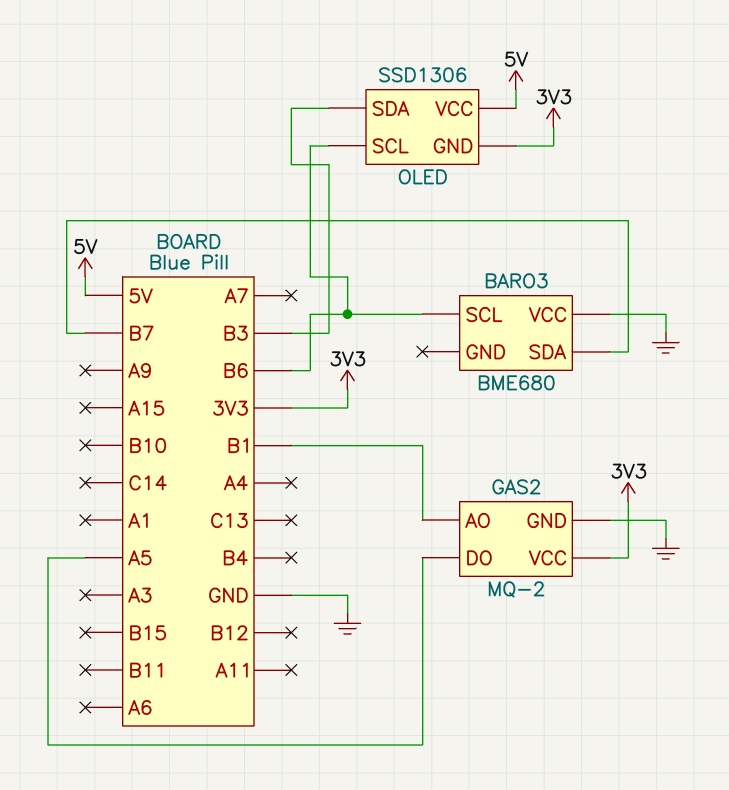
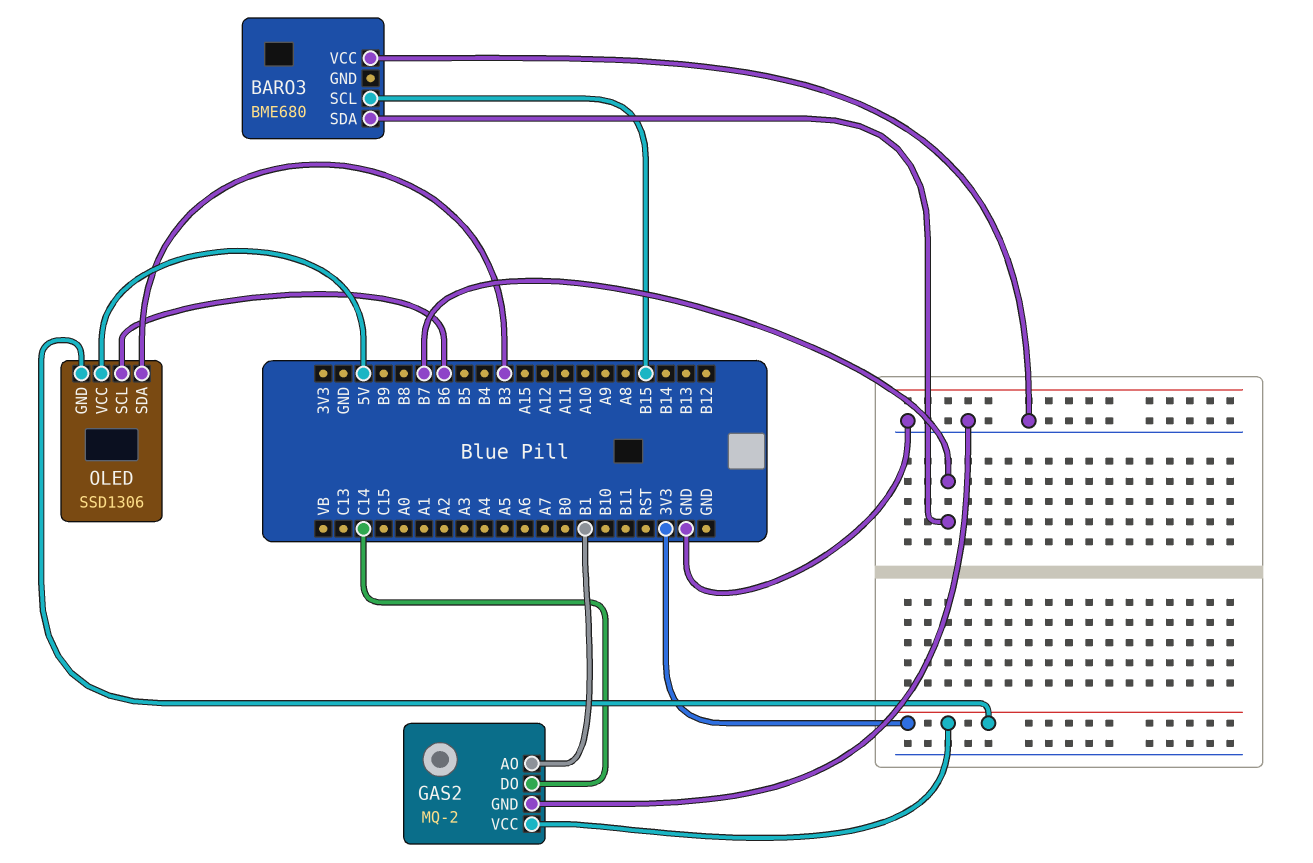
BARO3 pin SCL: B6 -> B15
GAS2 pin DO: A5 -> C14

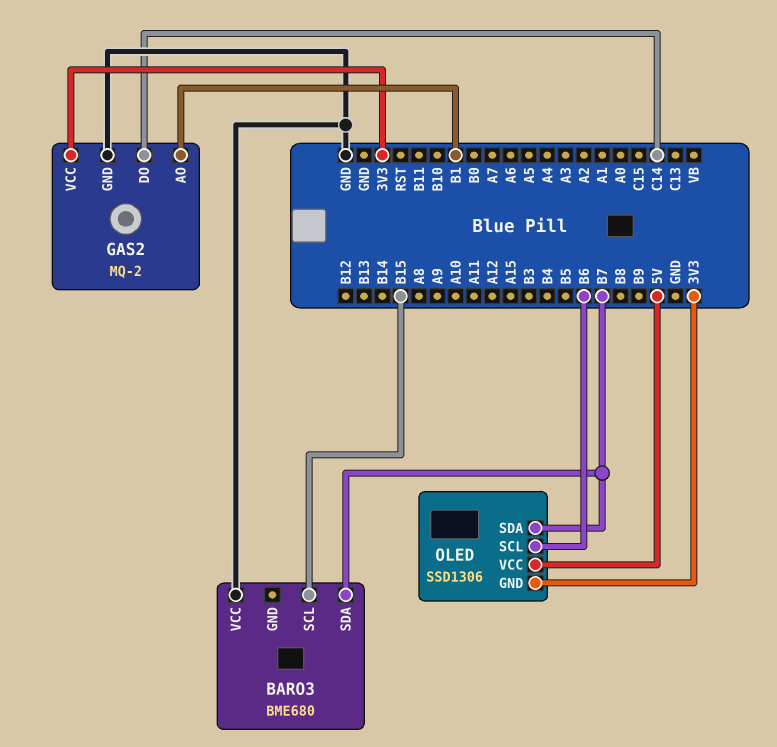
OLED pin SDA: B3 -> B7

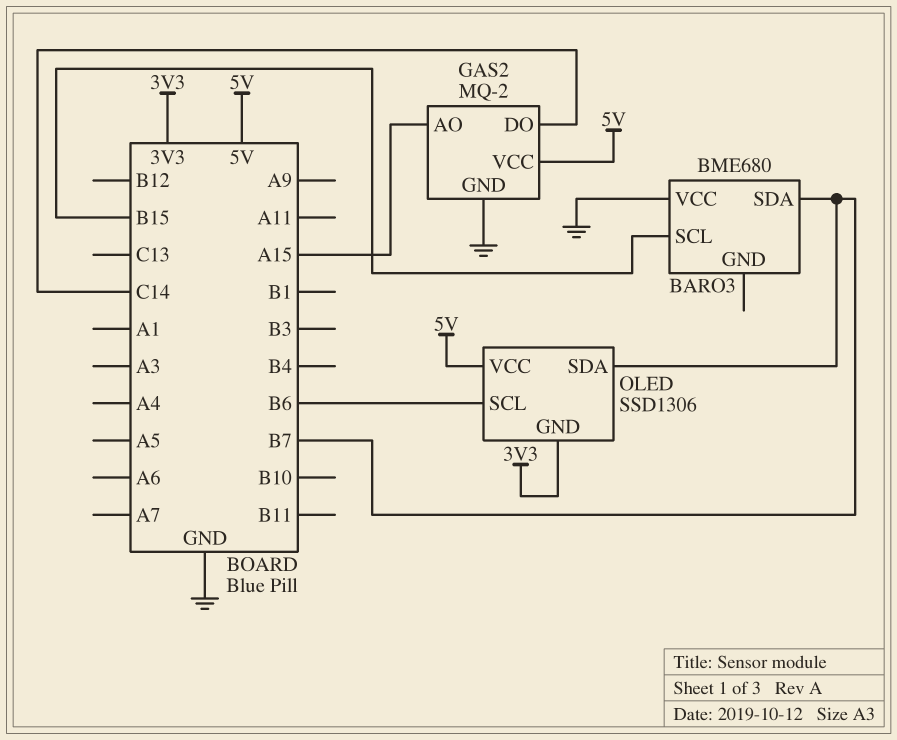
GAS2 pin AO: B1 -> A15
GAS2 pin VCC: 3V3 -> 5V

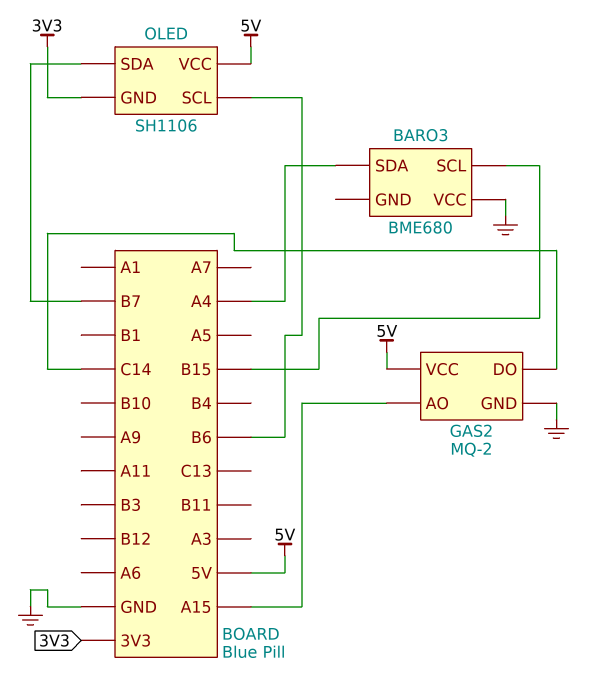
BARO3 pin SDA: B7 -> A4
OLED: SSD1306 -> SH1106

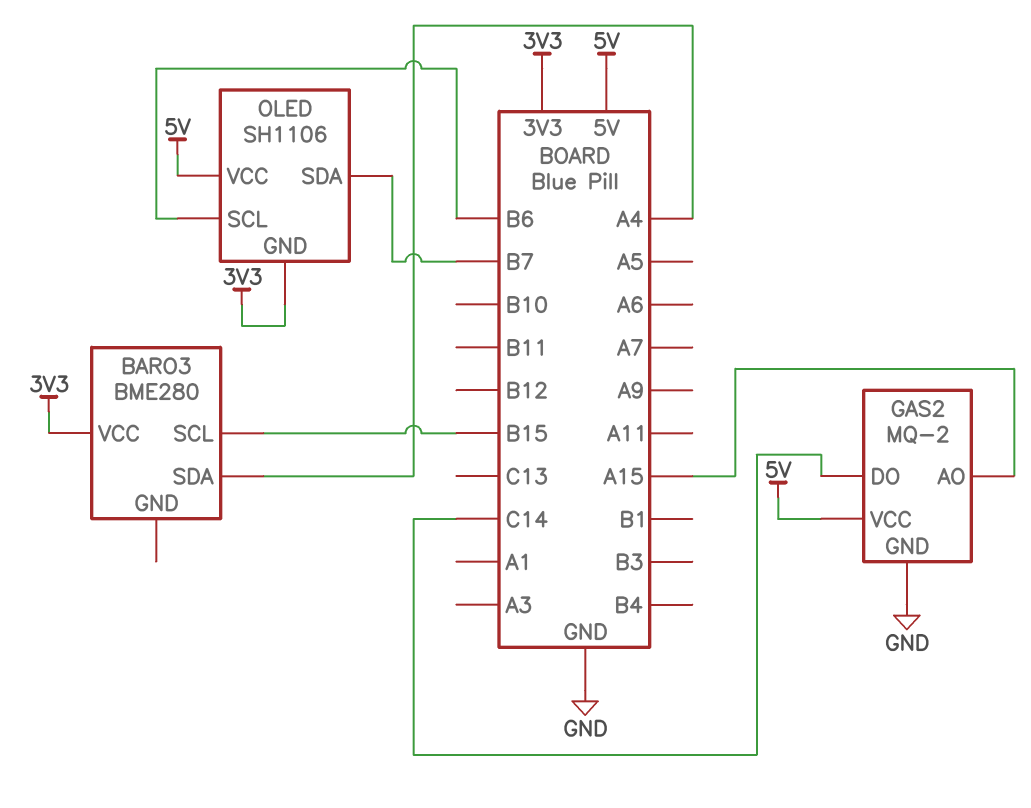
BARO3: BME680 -> BME280
BARO3 pin VCC: GND -> 3V3

